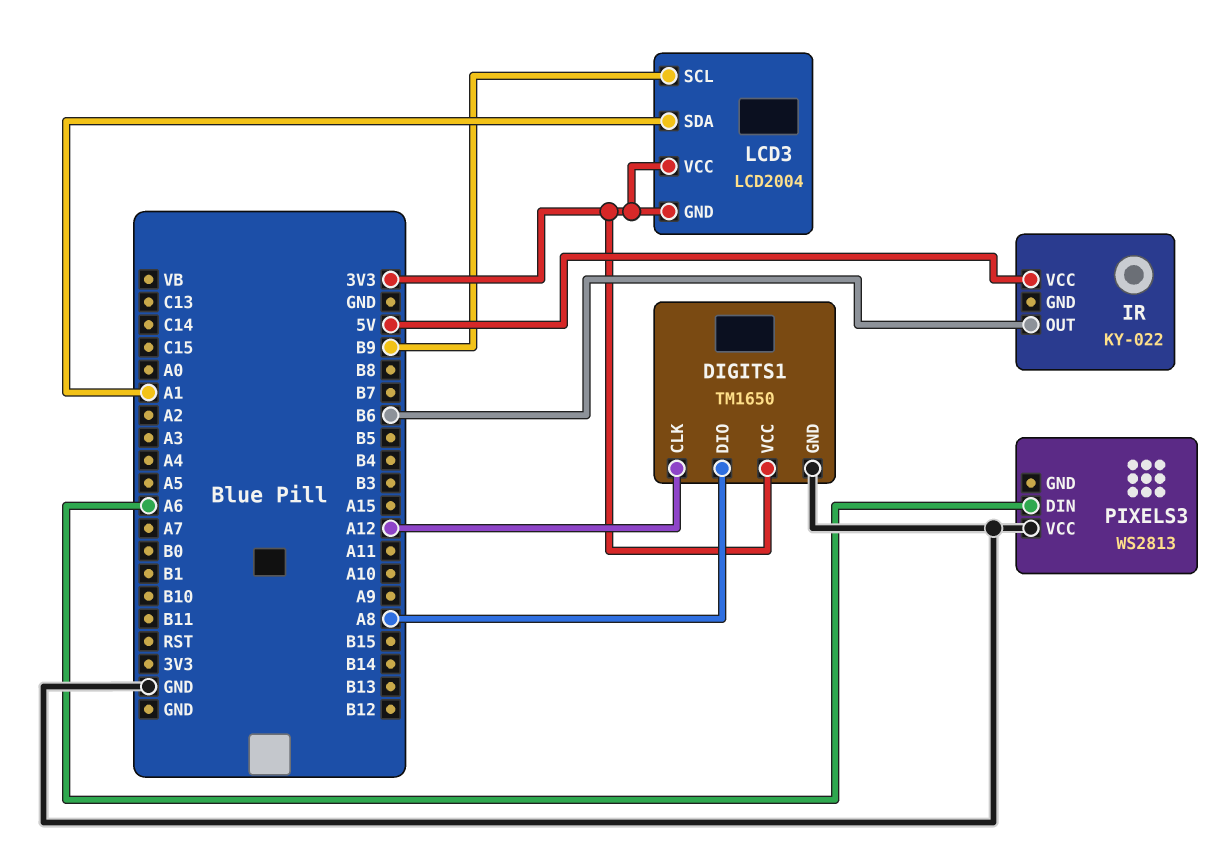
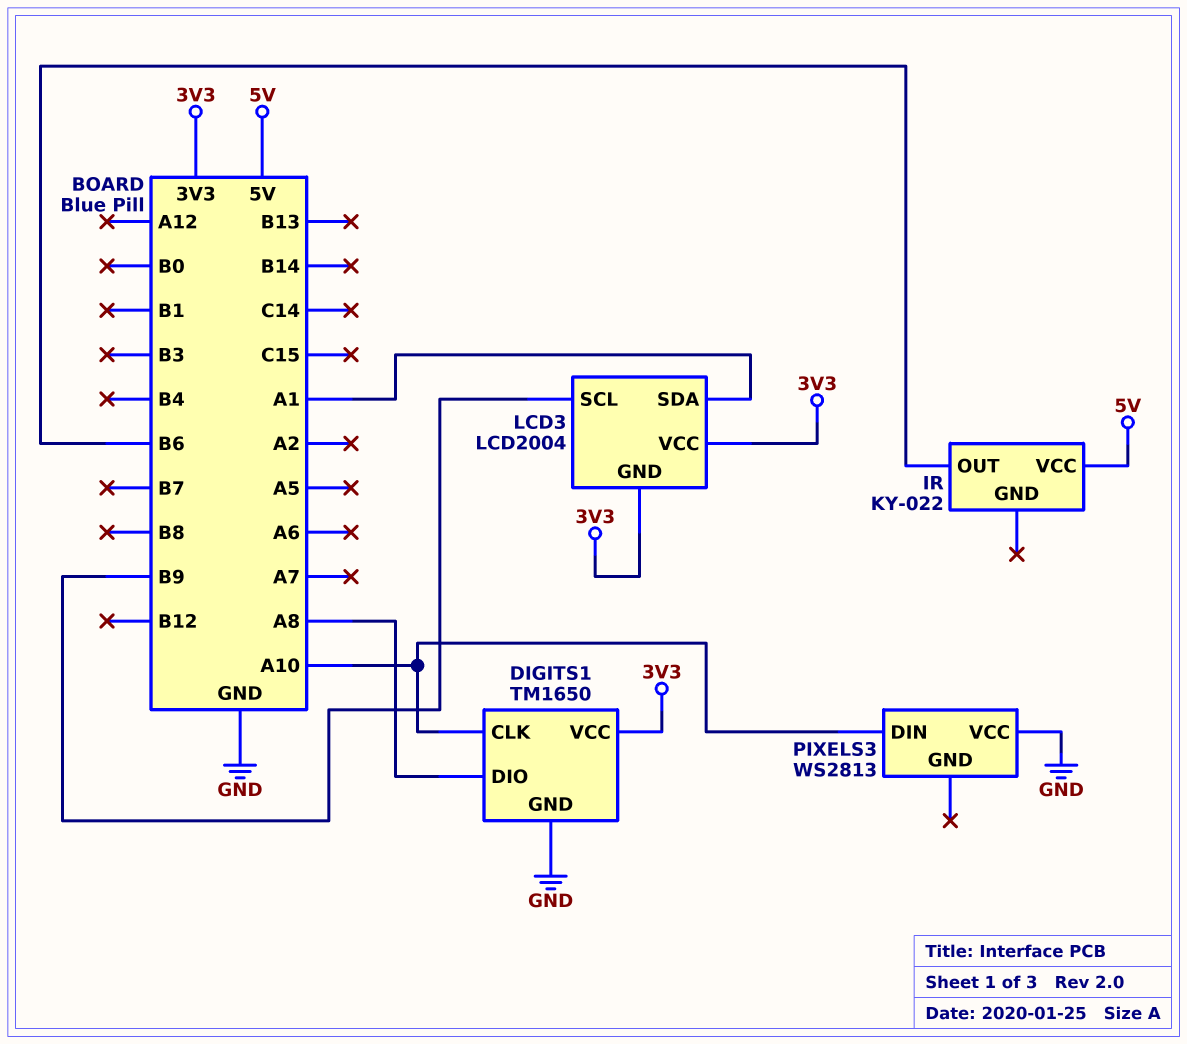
DIGITS1 pin CLK: A12 -> A10
PIXELS3 pin DIN: A6 -> A10

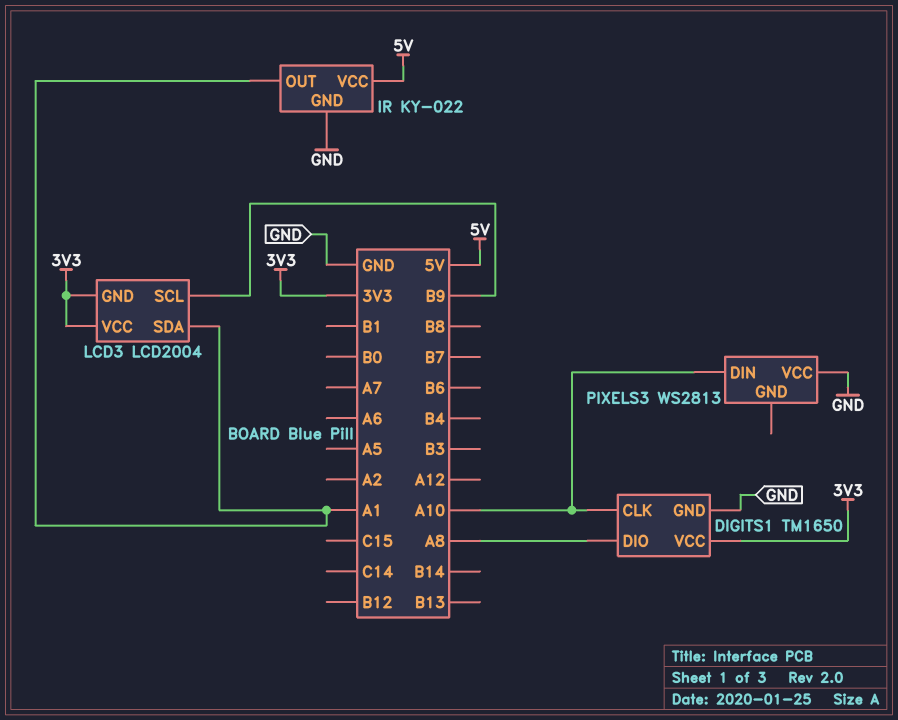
IR pin GND: none -> GND
IR pin OUT: B6 -> A1

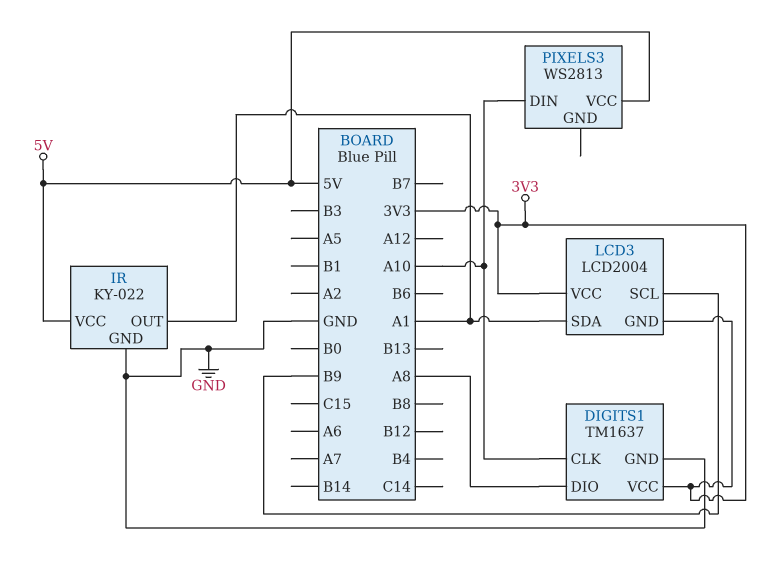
DIGITS1: TM1650 -> TM1637
PIXELS3 pin VCC: GND -> 5V

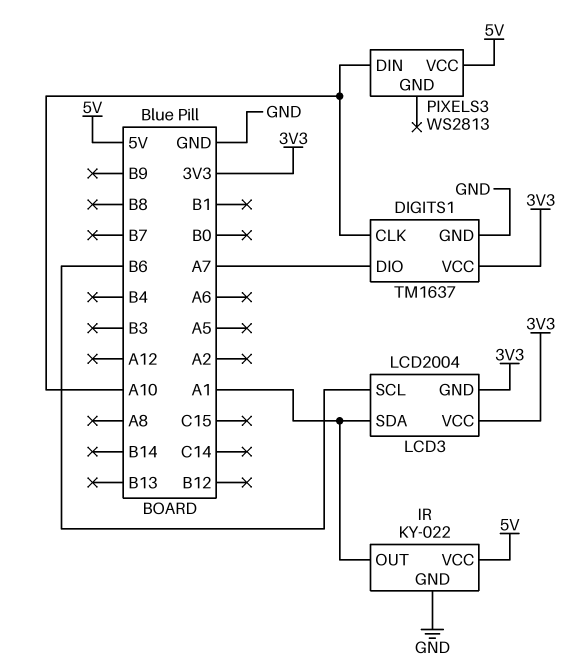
DIGITS1 pin DIO: A8 -> A7
LCD3 pin SCL: B9 -> B6

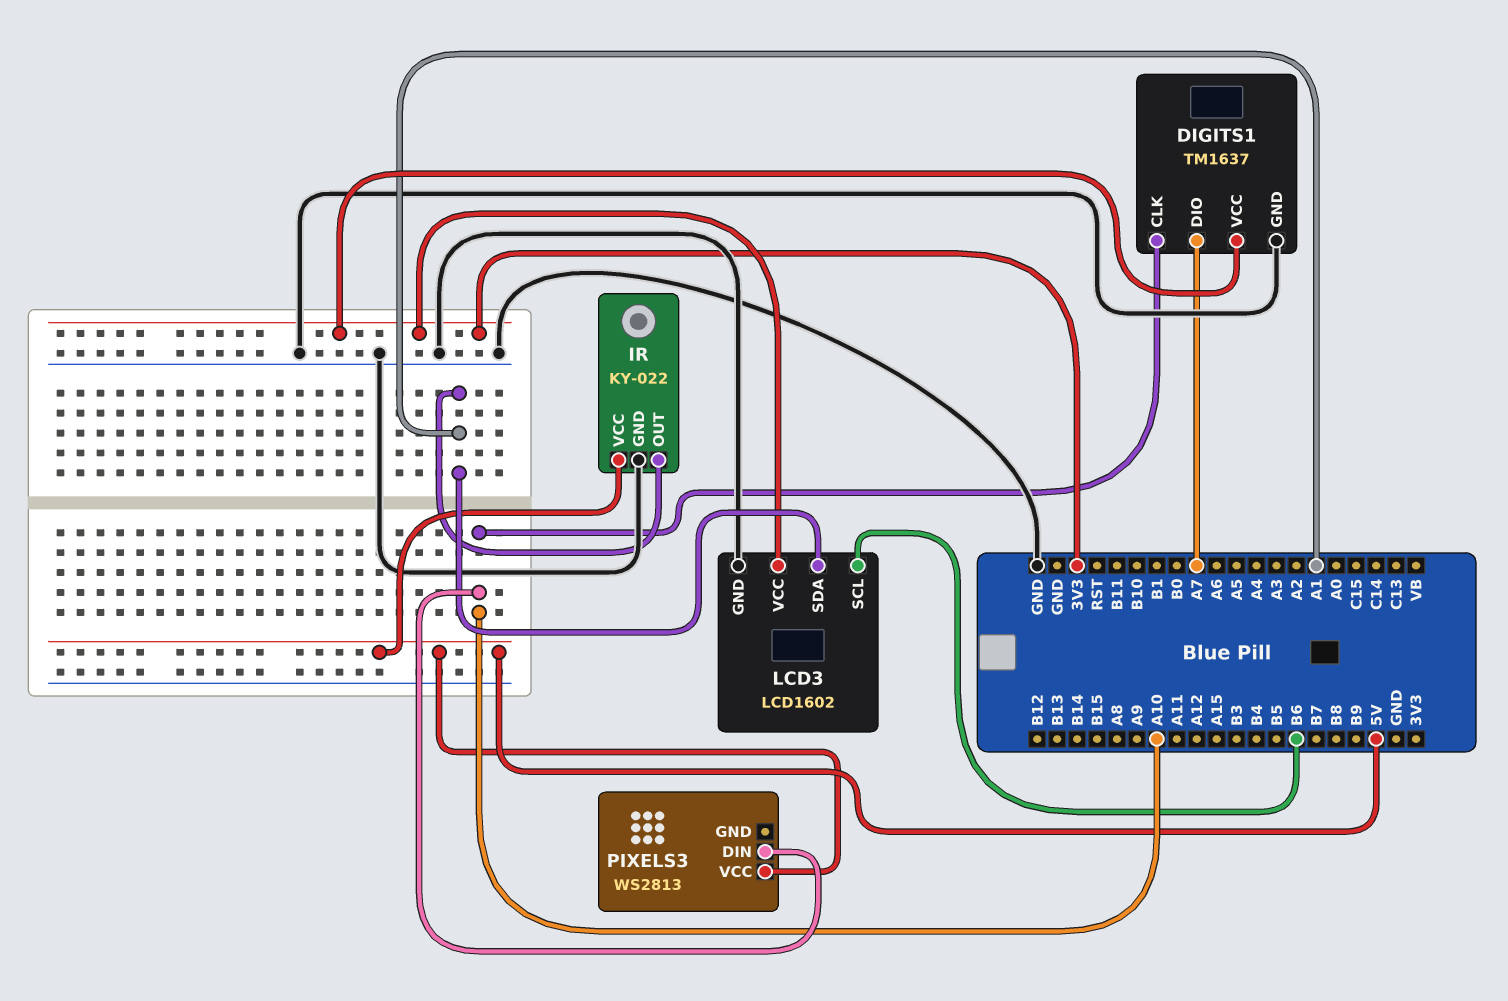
LCD3: LCD2004 -> LCD1602
LCD3 pin GND: 3V3 -> GND

